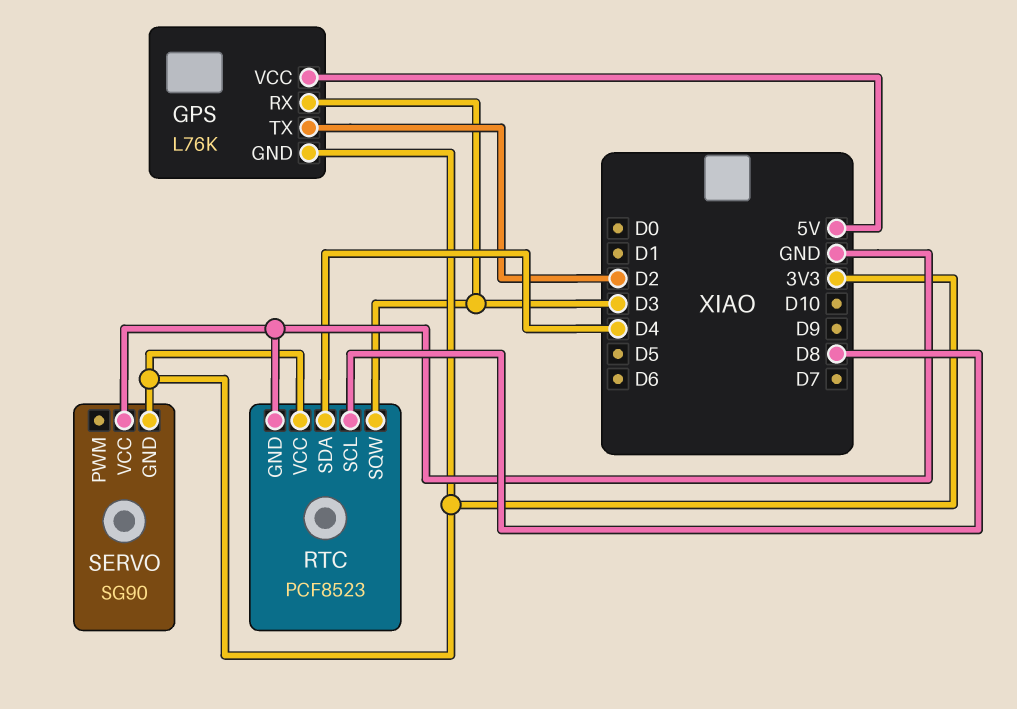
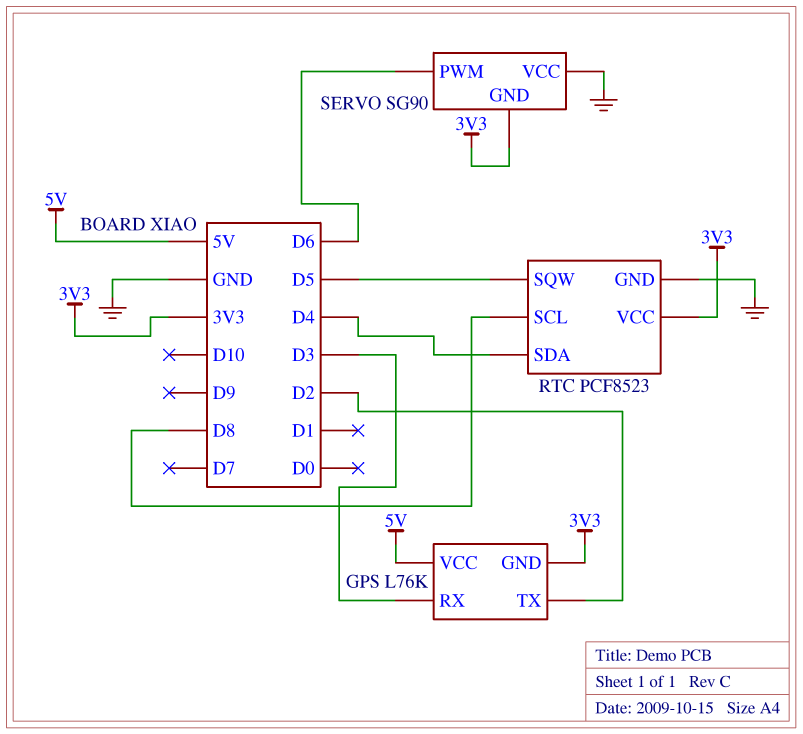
RTC pin SQW: D3 -> D5
SERVO pin PWM: none -> D6

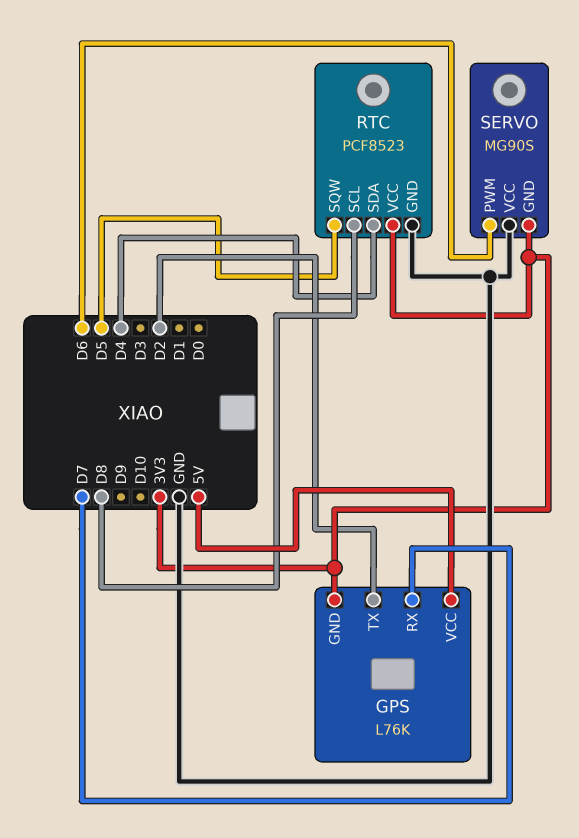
GPS pin RX: D3 -> D7
SERVO: SG90 -> MG90S

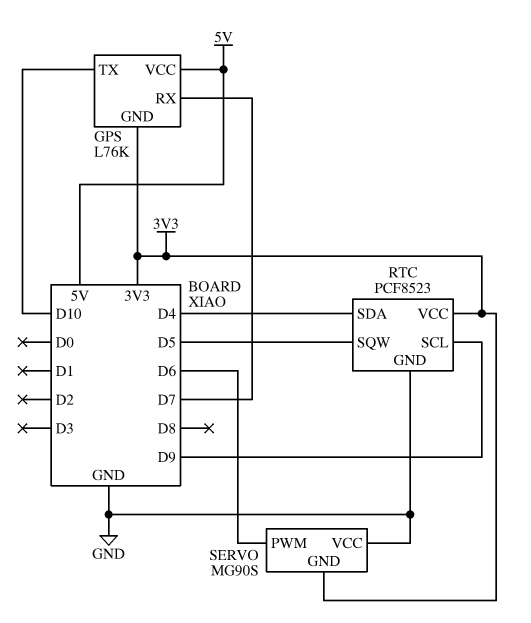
GPS pin TX: D2 -> D10
RTC pin SCL: D8 -> D9

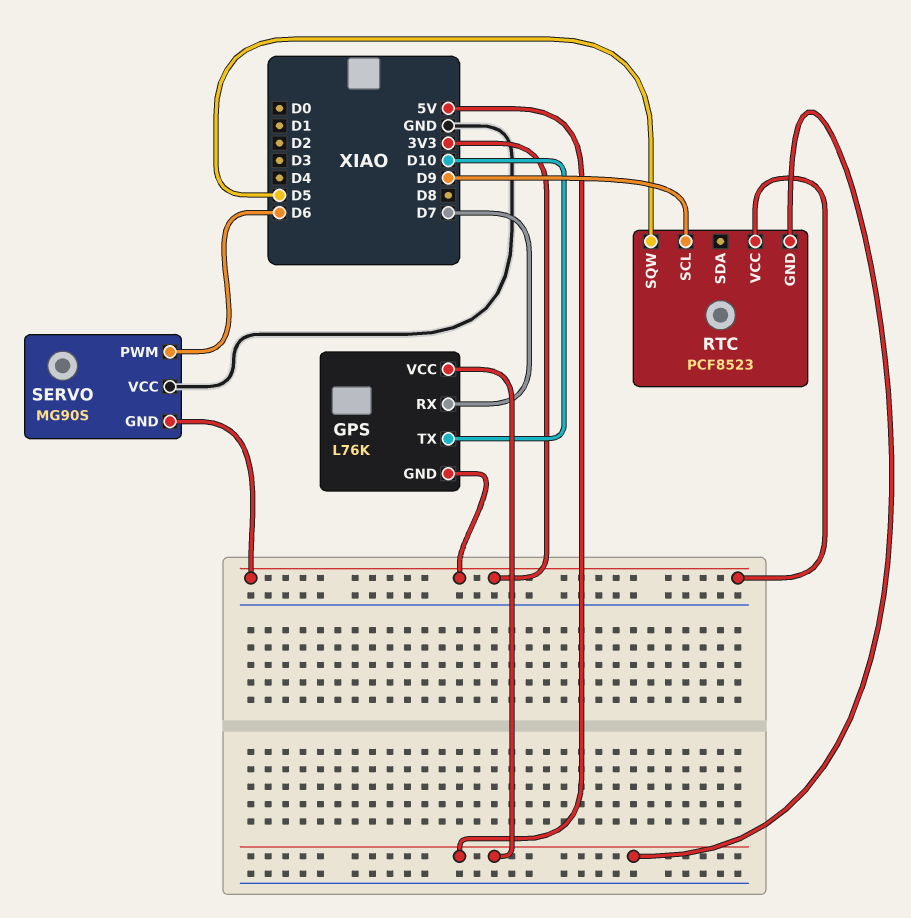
RTC pin GND: GND -> 5V
RTC pin SDA: D4 -> none

